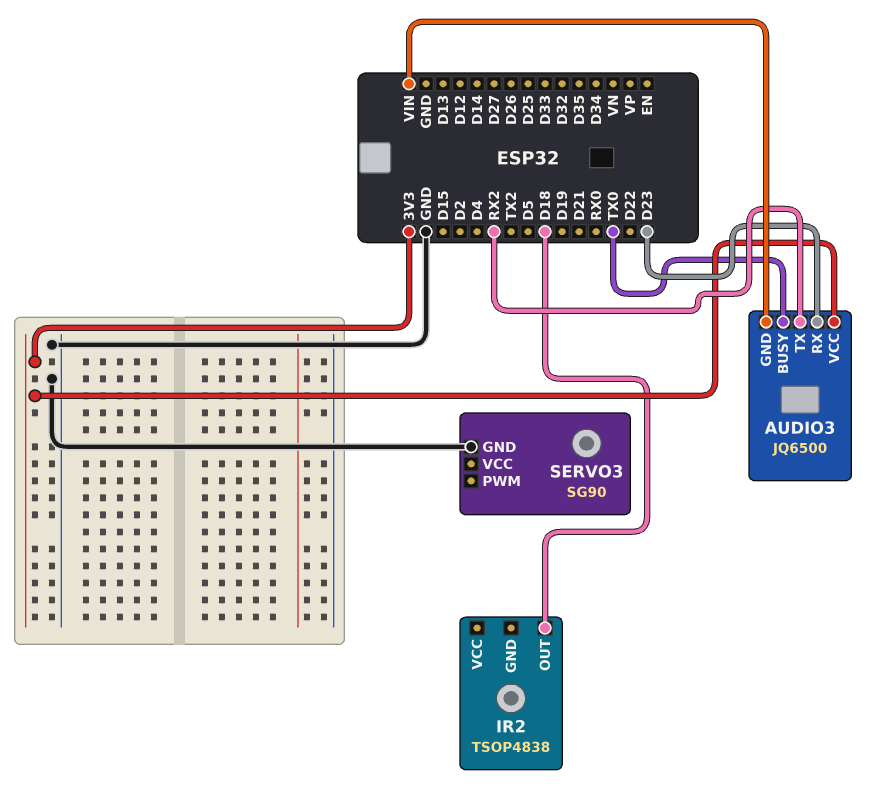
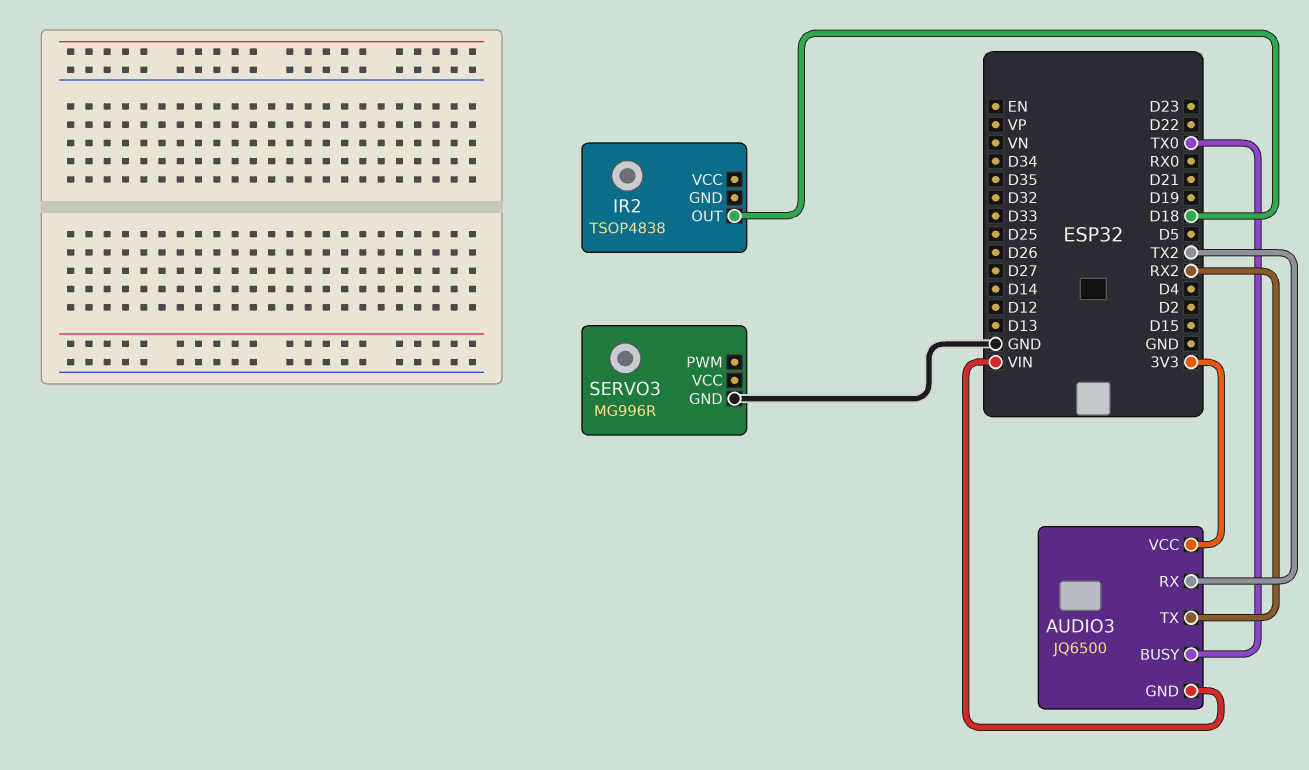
AUDIO3 pin RX: D23 -> TX2
SERVO3: SG90 -> MG996R

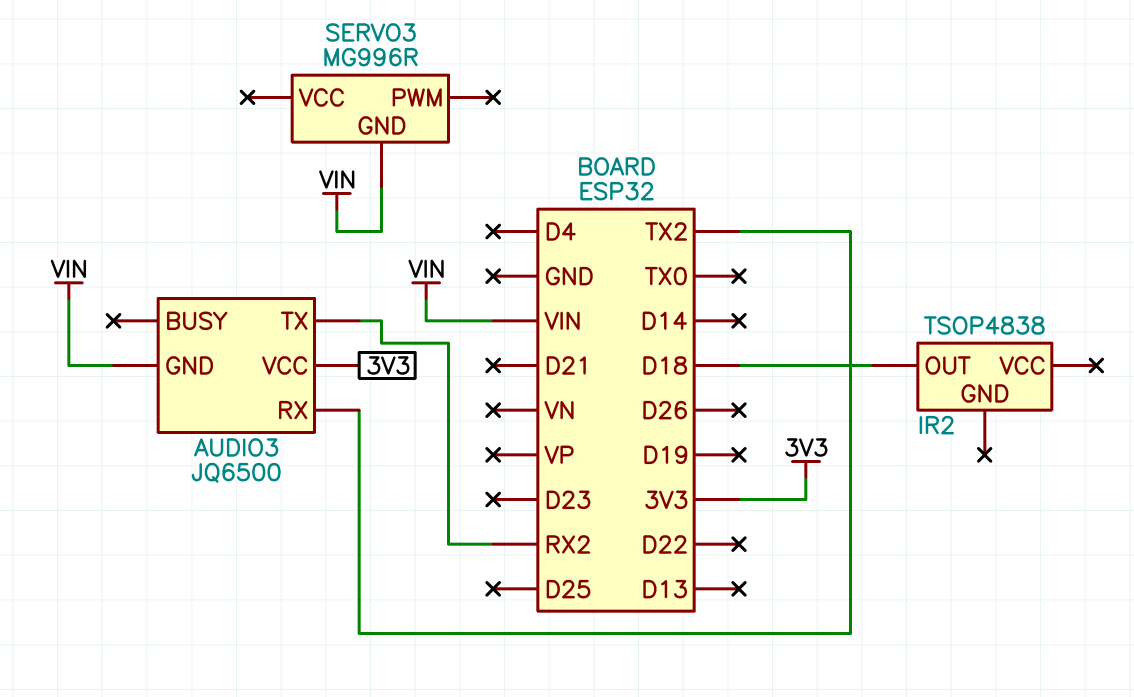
AUDIO3 pin BUSY: TX0 -> none
SERVO3 pin GND: GND -> VIN

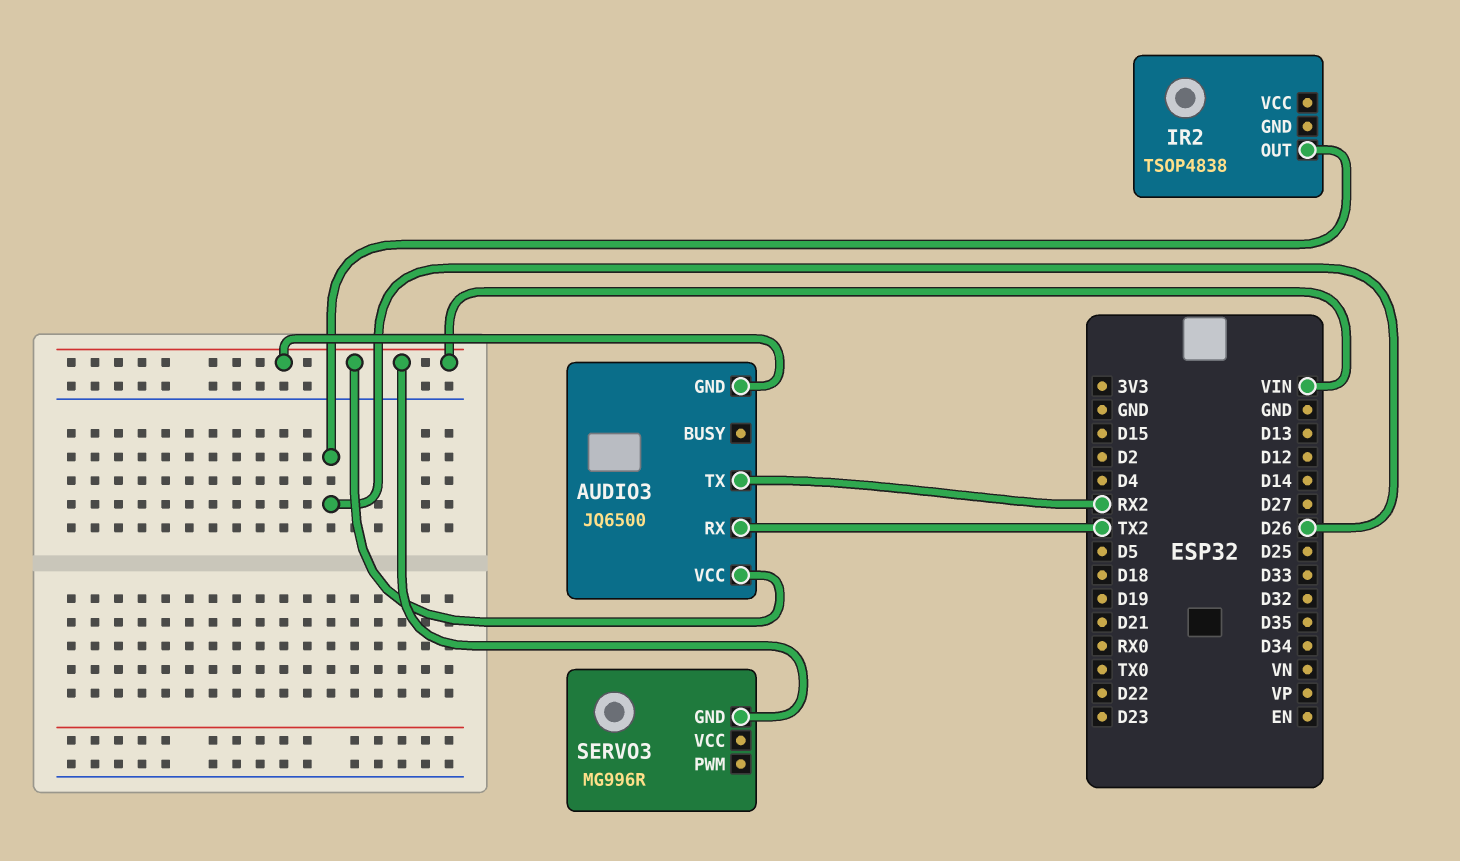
AUDIO3 pin VCC: 3V3 -> VIN
IR2 pin OUT: D18 -> D26

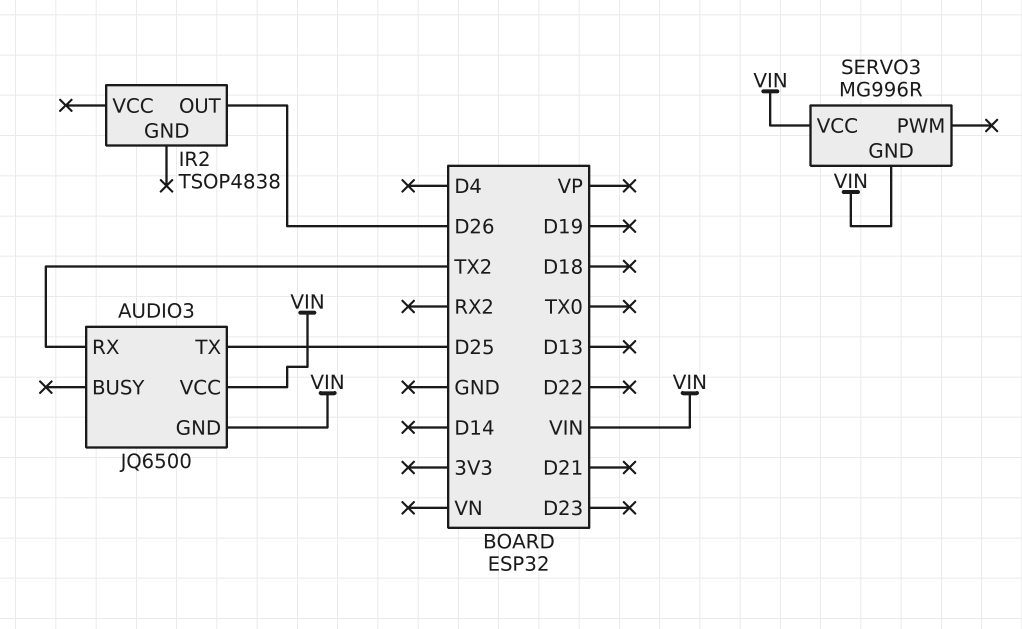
AUDIO3 pin TX: RX2 -> D25
SERVO3 pin VCC: none -> VIN

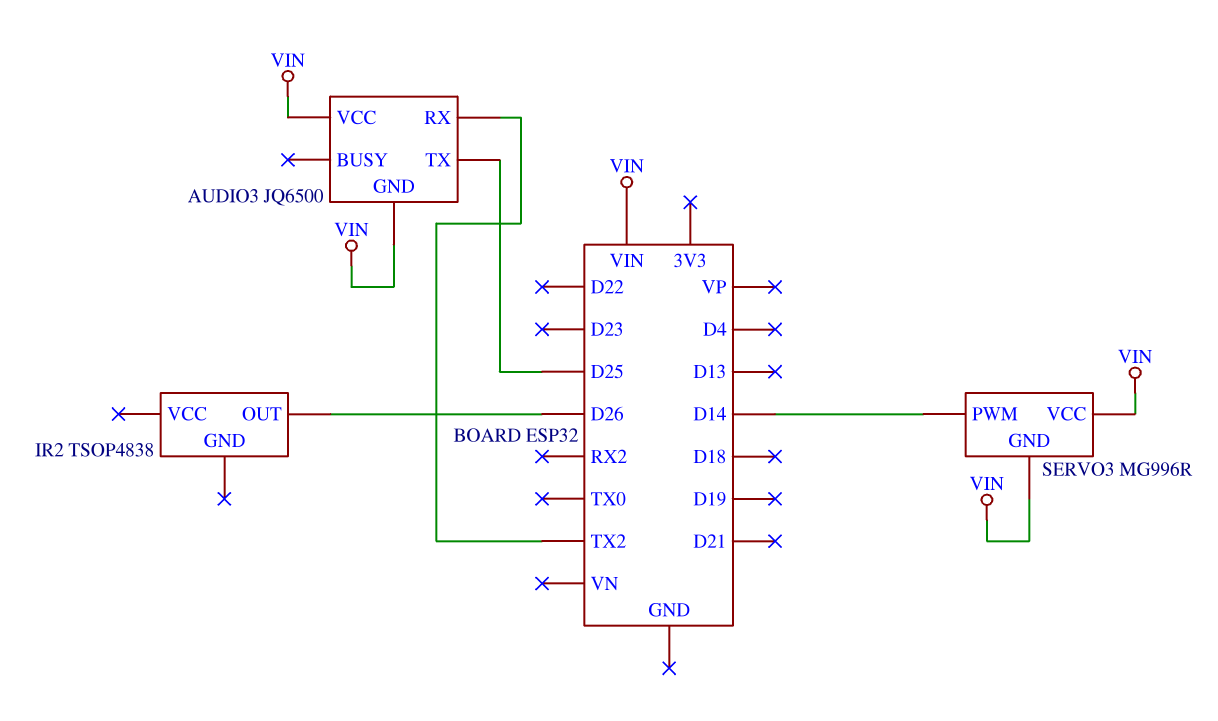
SERVO3 pin PWM: none -> D14

